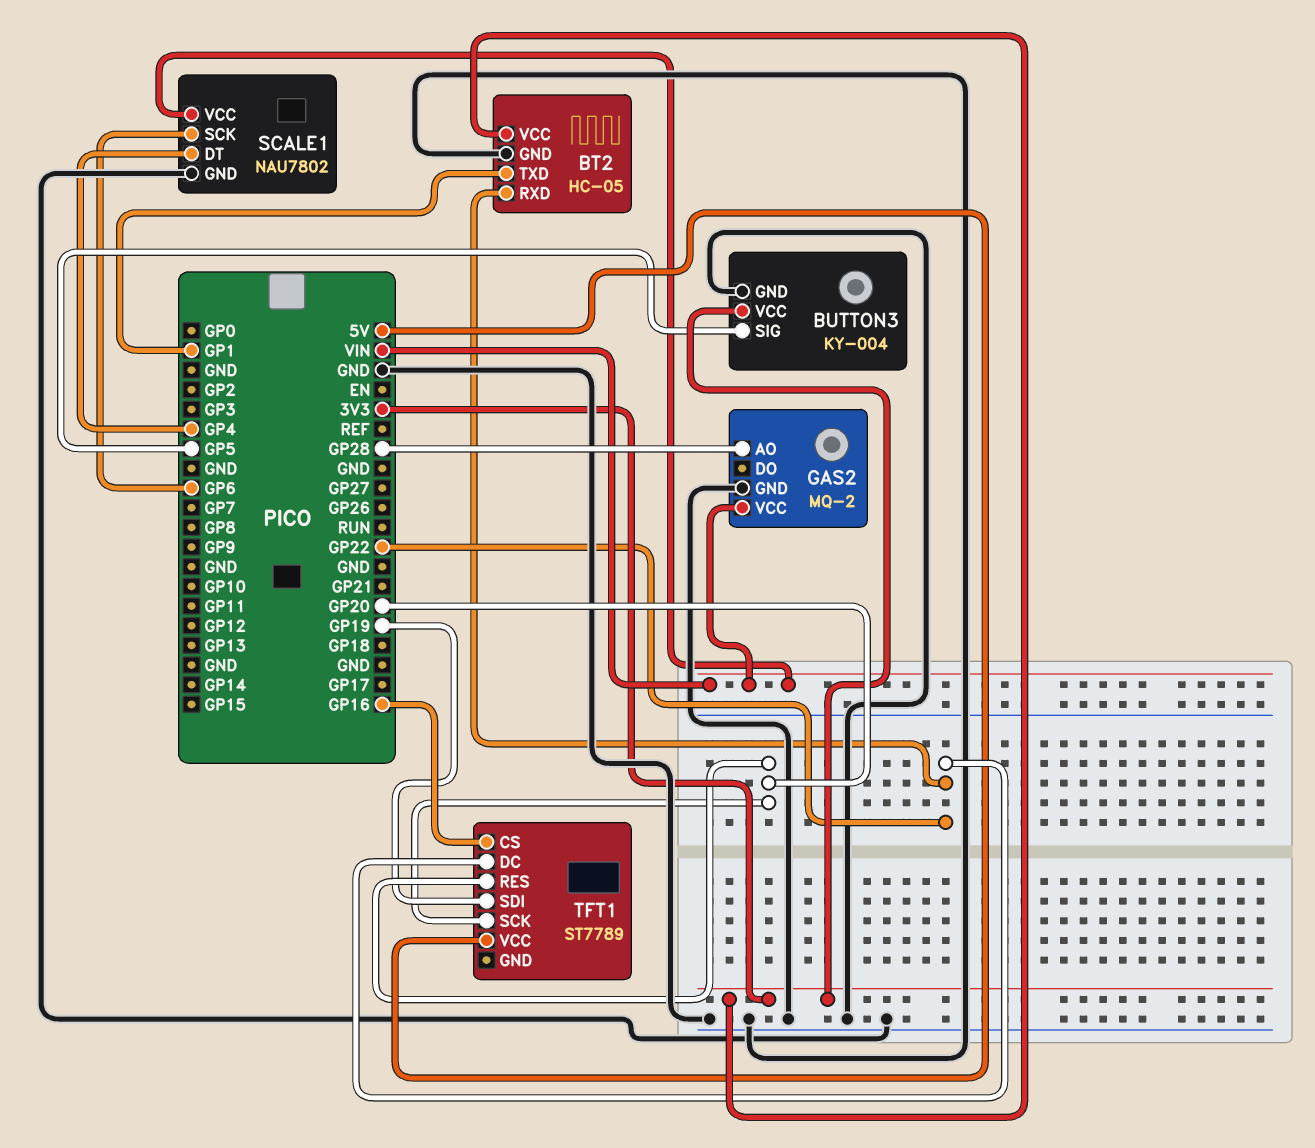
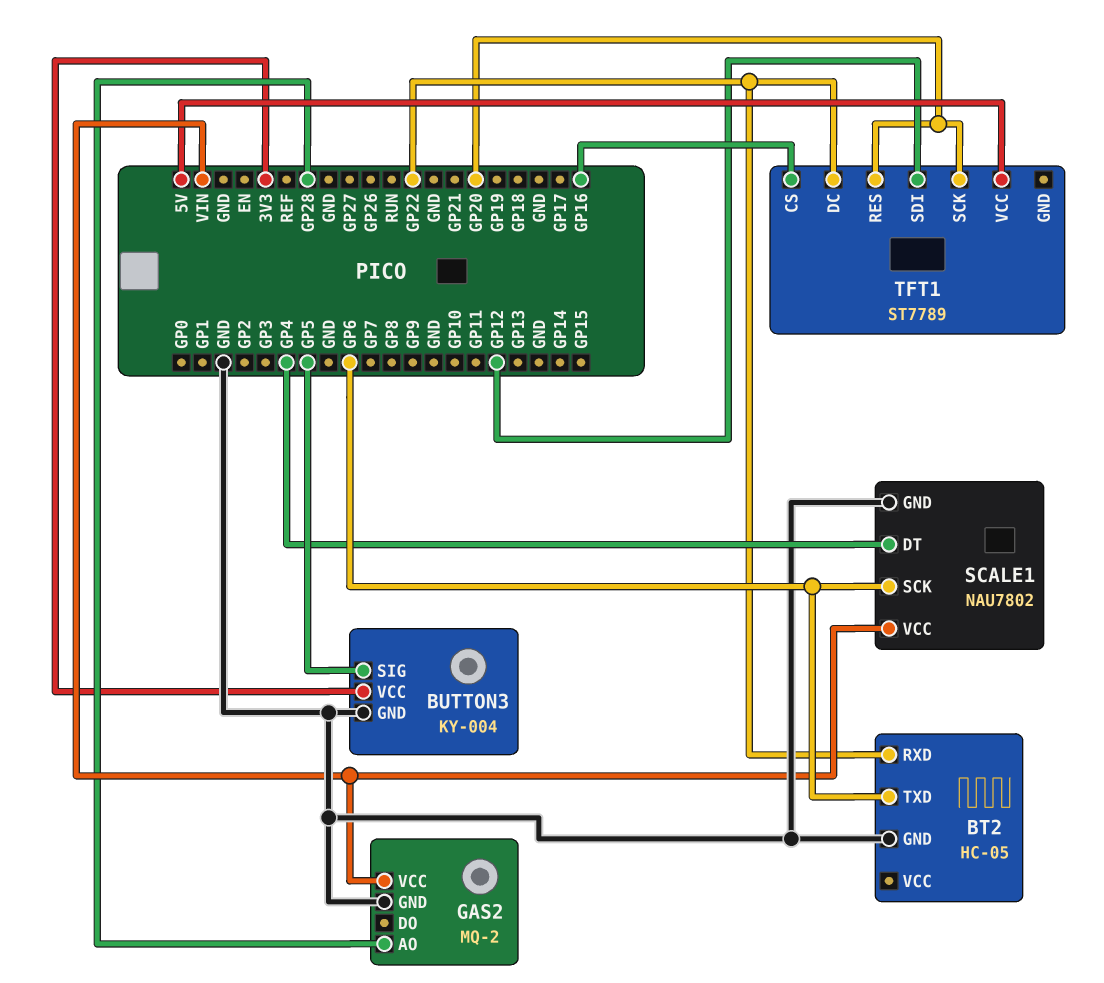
BT2 pin TXD: GP1 -> GP6
BT2 pin VCC: 3V3 -> none
TFT1 pin SDI: GP19 -> GP12

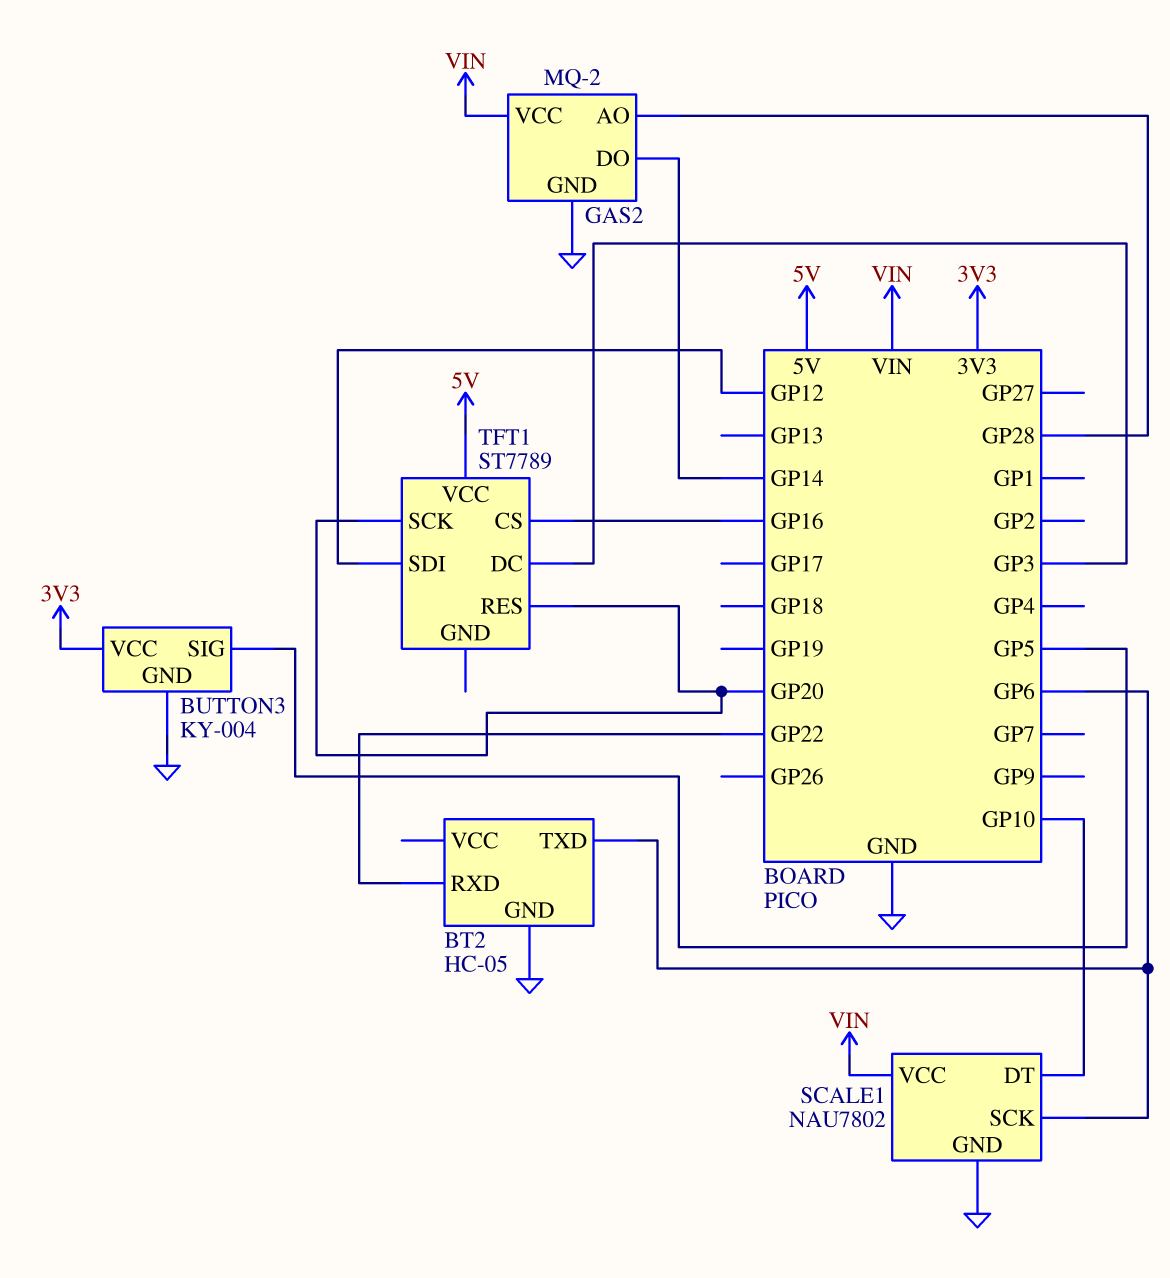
GAS2 pin DO: none -> GP14
SCALE1 pin DT: GP4 -> GP10
TFT1 pin DC: GP22 -> GP3

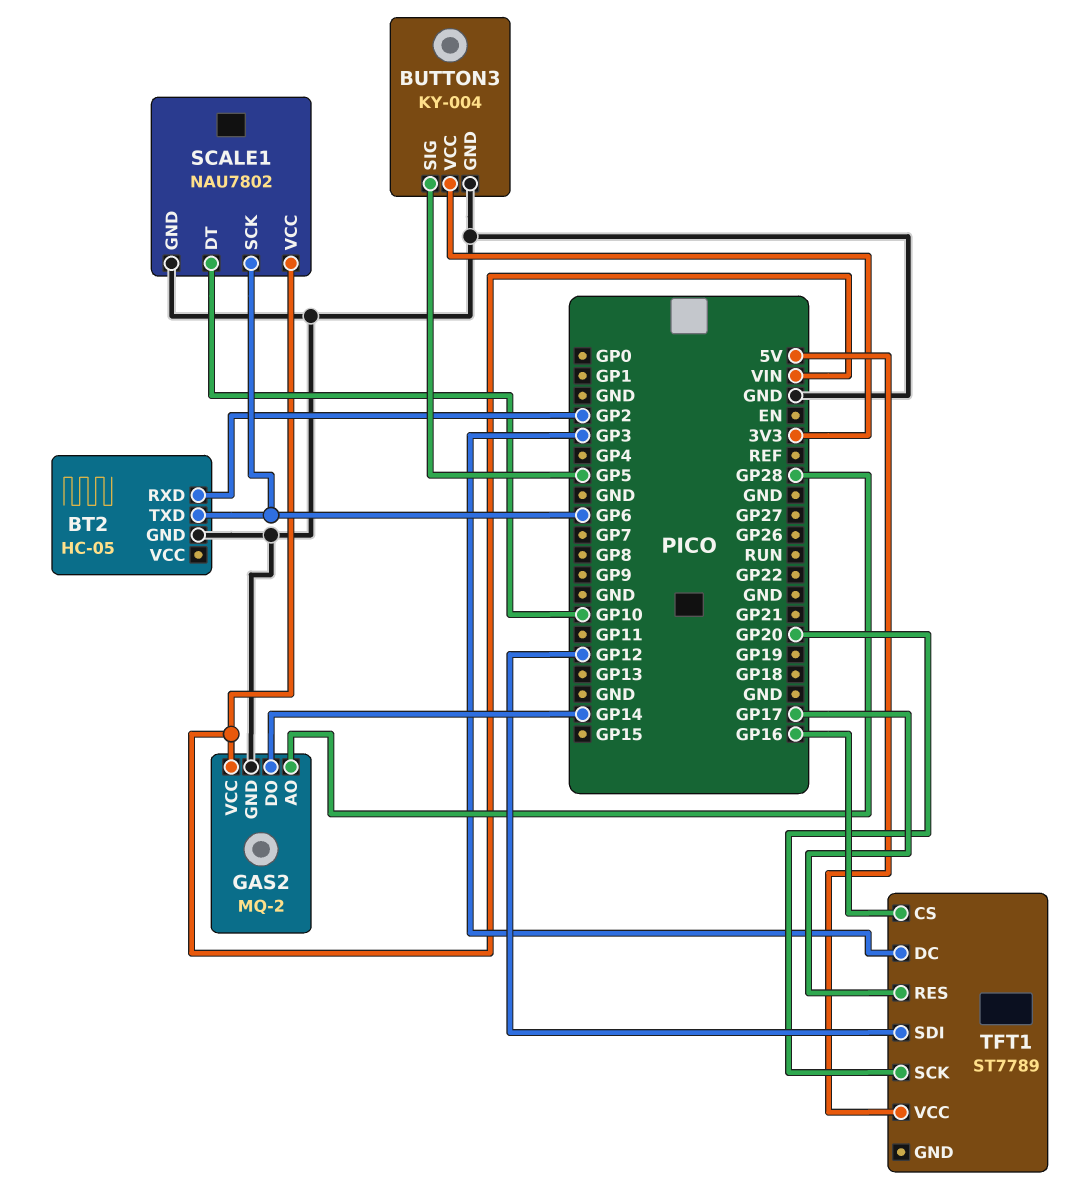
BT2 pin RXD: GP22 -> GP2
TFT1 pin RES: GP20 -> GP17

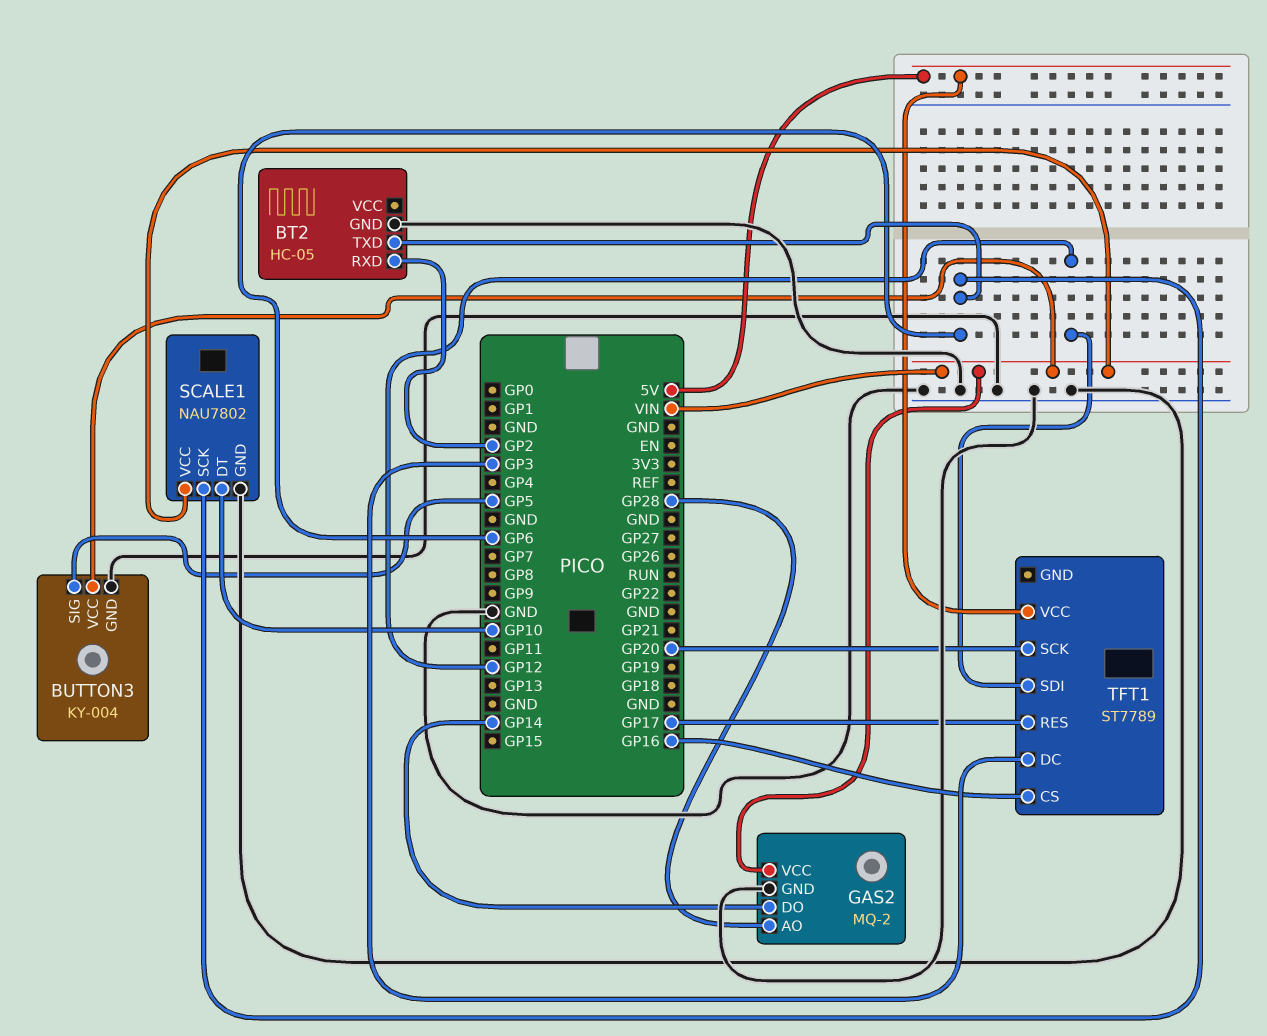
BUTTON3 pin VCC: 3V3 -> VIN

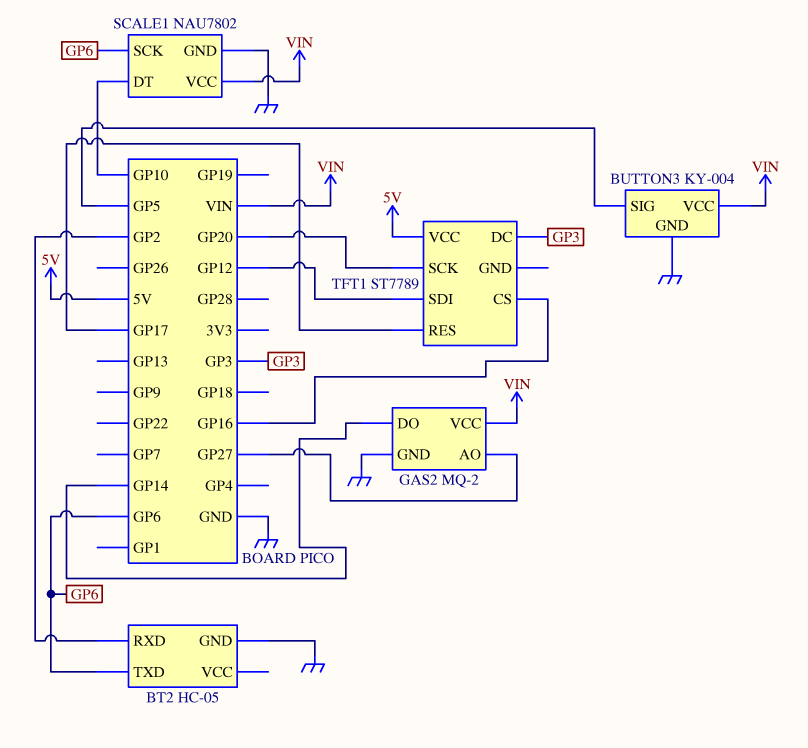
GAS2 pin AO: GP28 -> GP27

